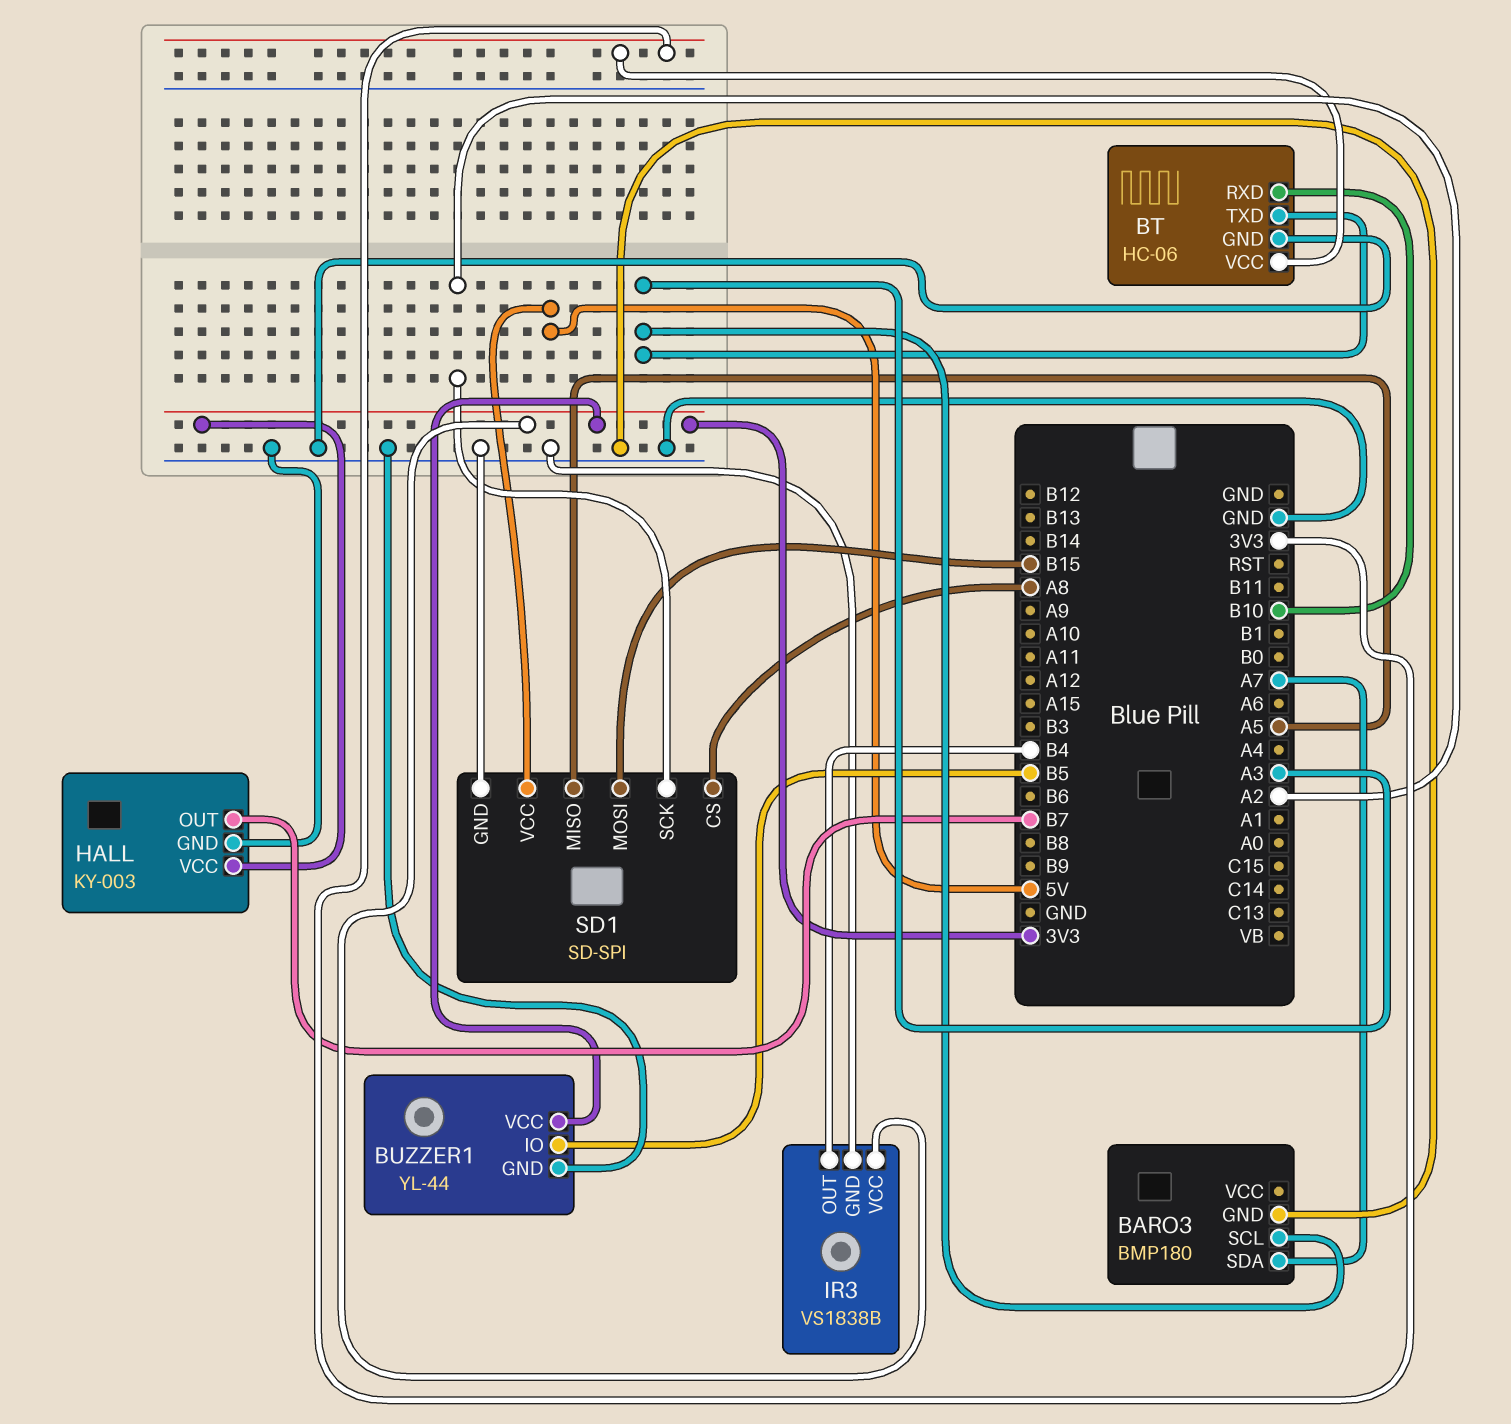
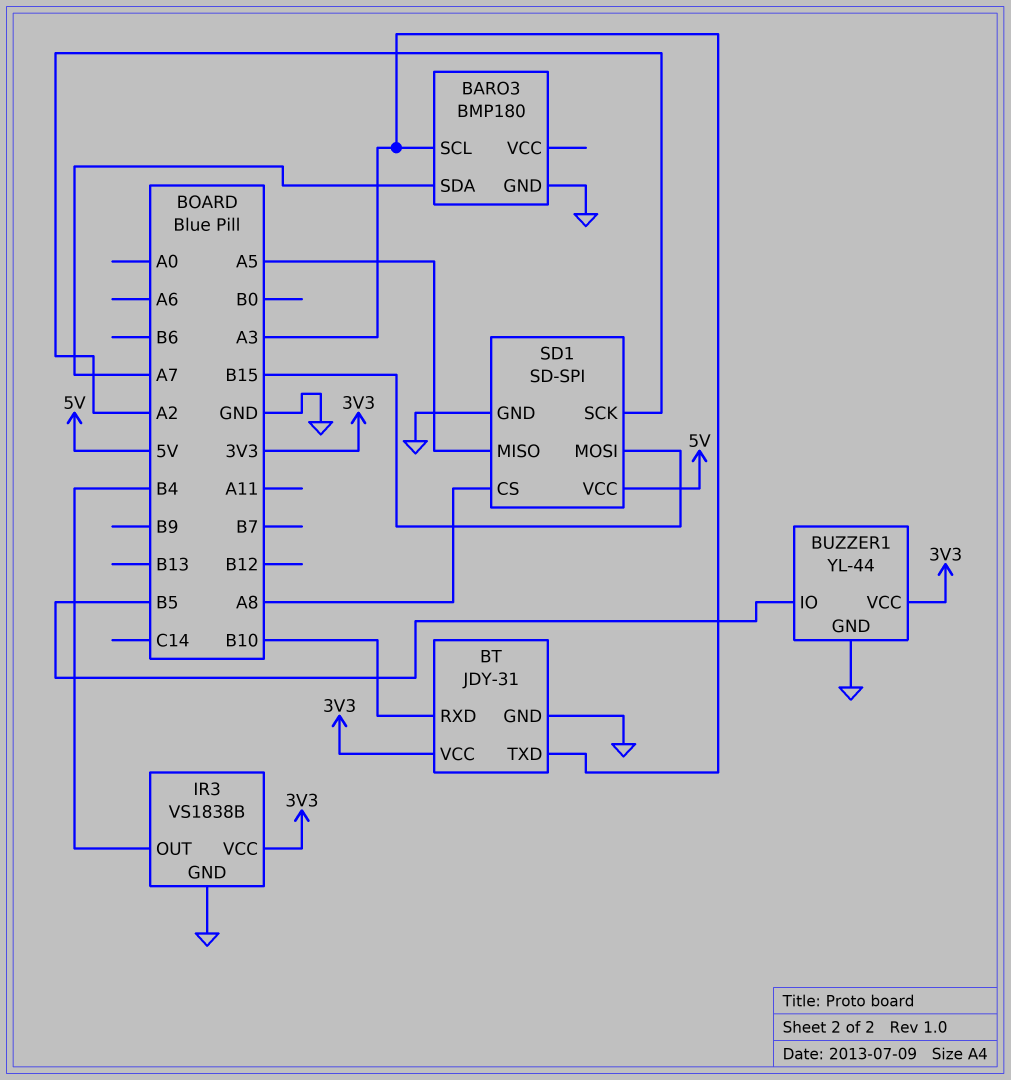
BT: HC-06 -> JDY-31
HALL: KY-003 -> none
HALL pin GND: GND -> none
HALL pin OUT: B7 -> none
HALL pin VCC: 3V3 -> none

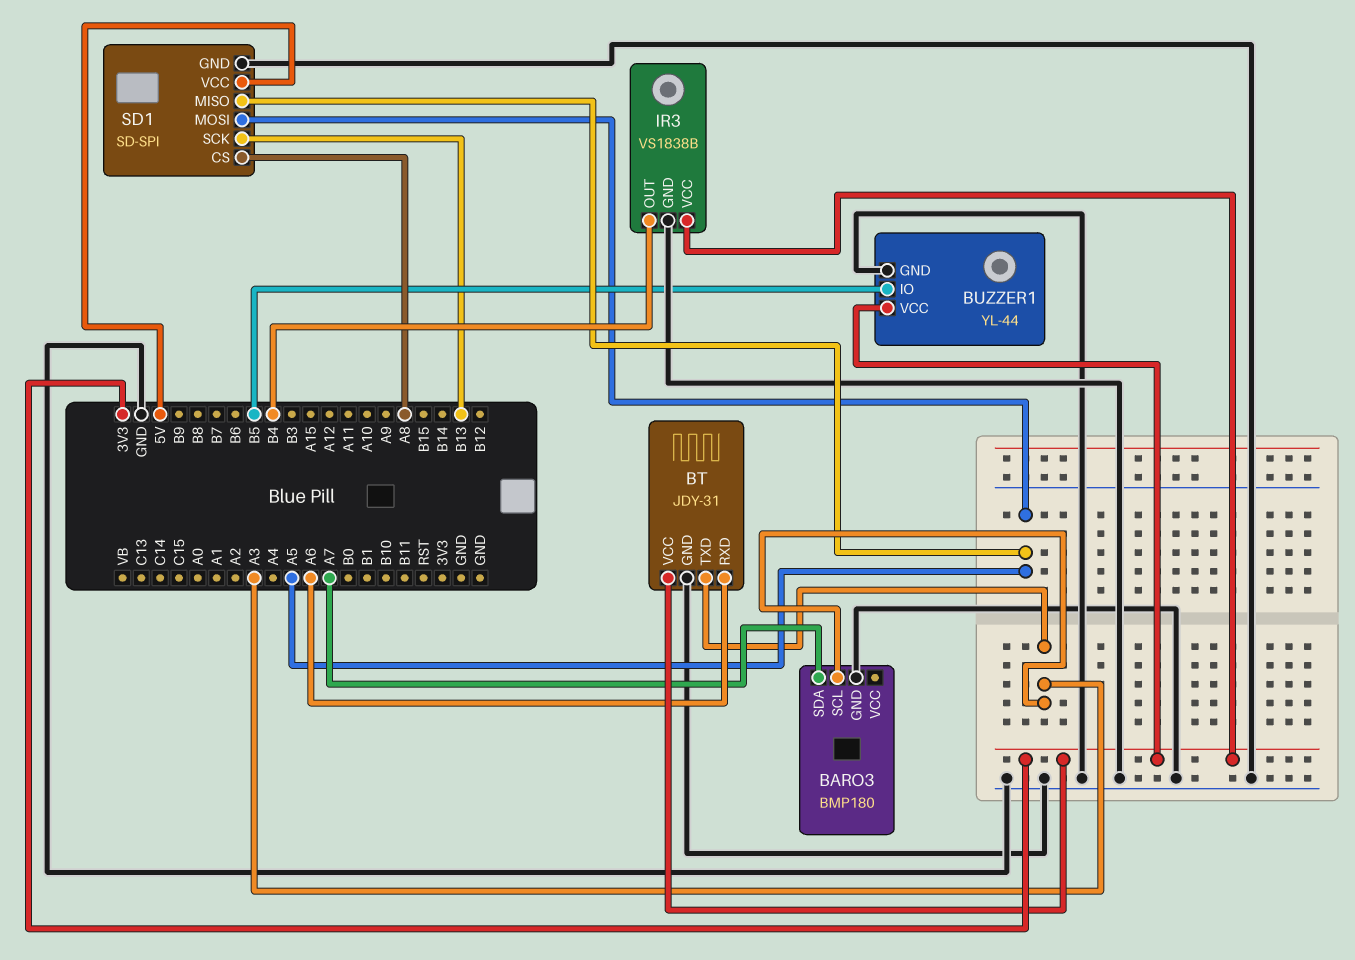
BT pin RXD: B10 -> A6
SD1 pin MOSI: B15 -> A5
SD1 pin SCK: A2 -> B13

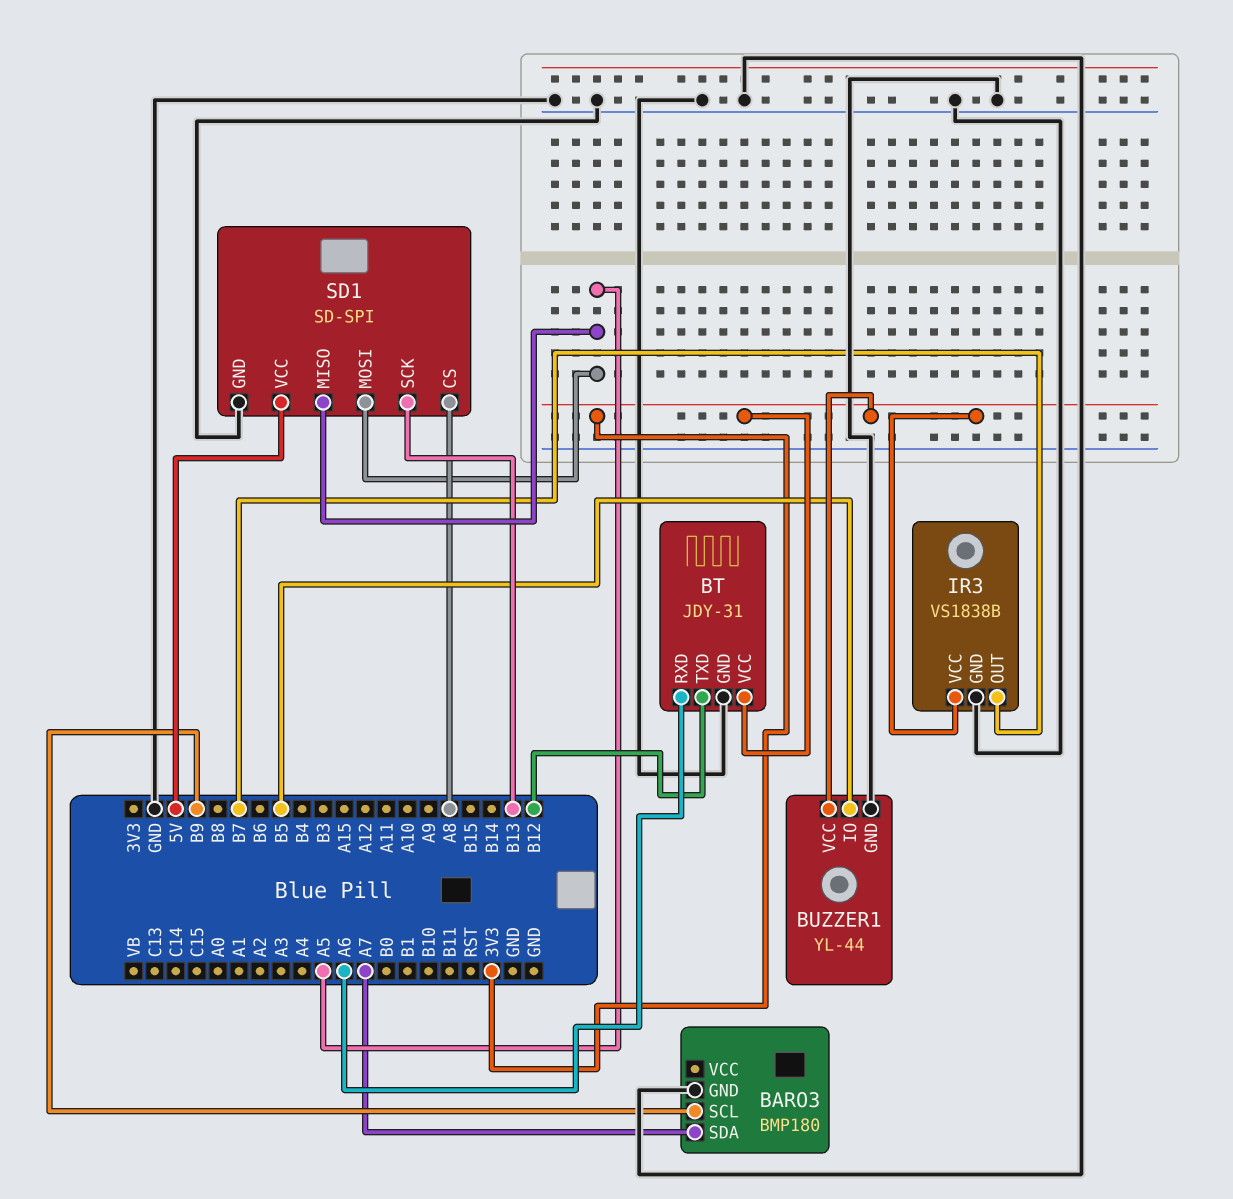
BARO3 pin SCL: A3 -> B9
BT pin TXD: A3 -> B12
IR3 pin OUT: B4 -> B7

